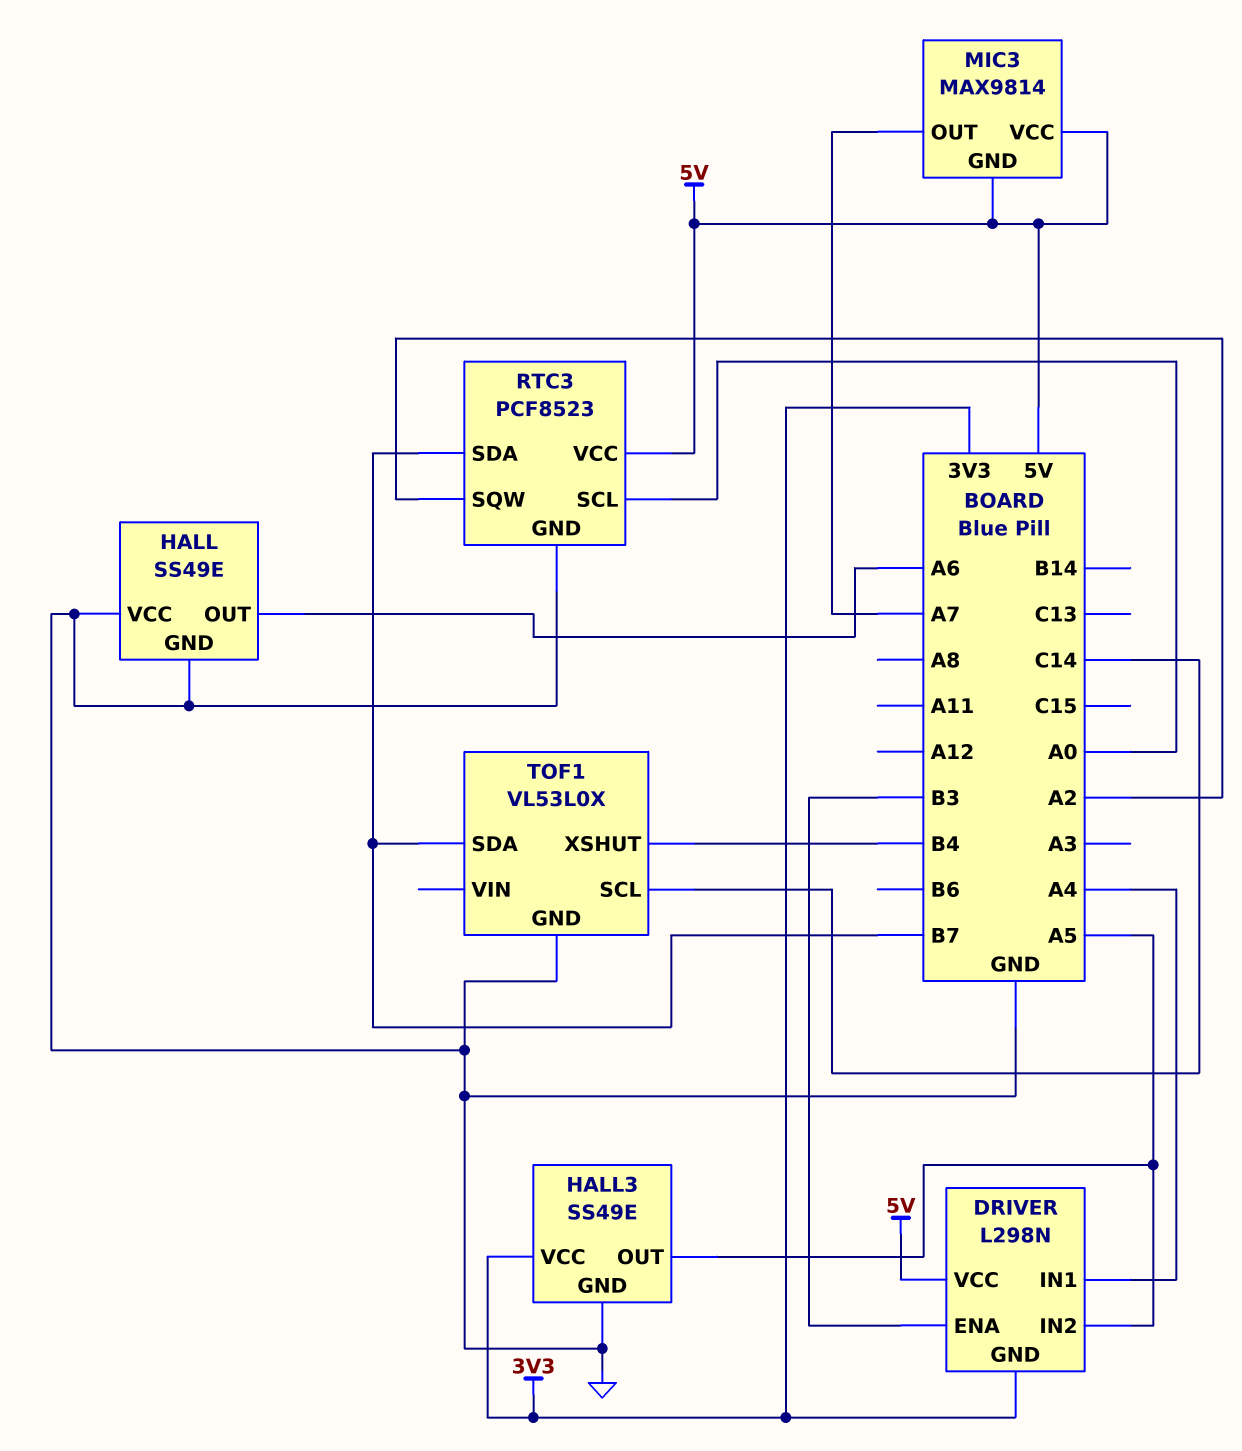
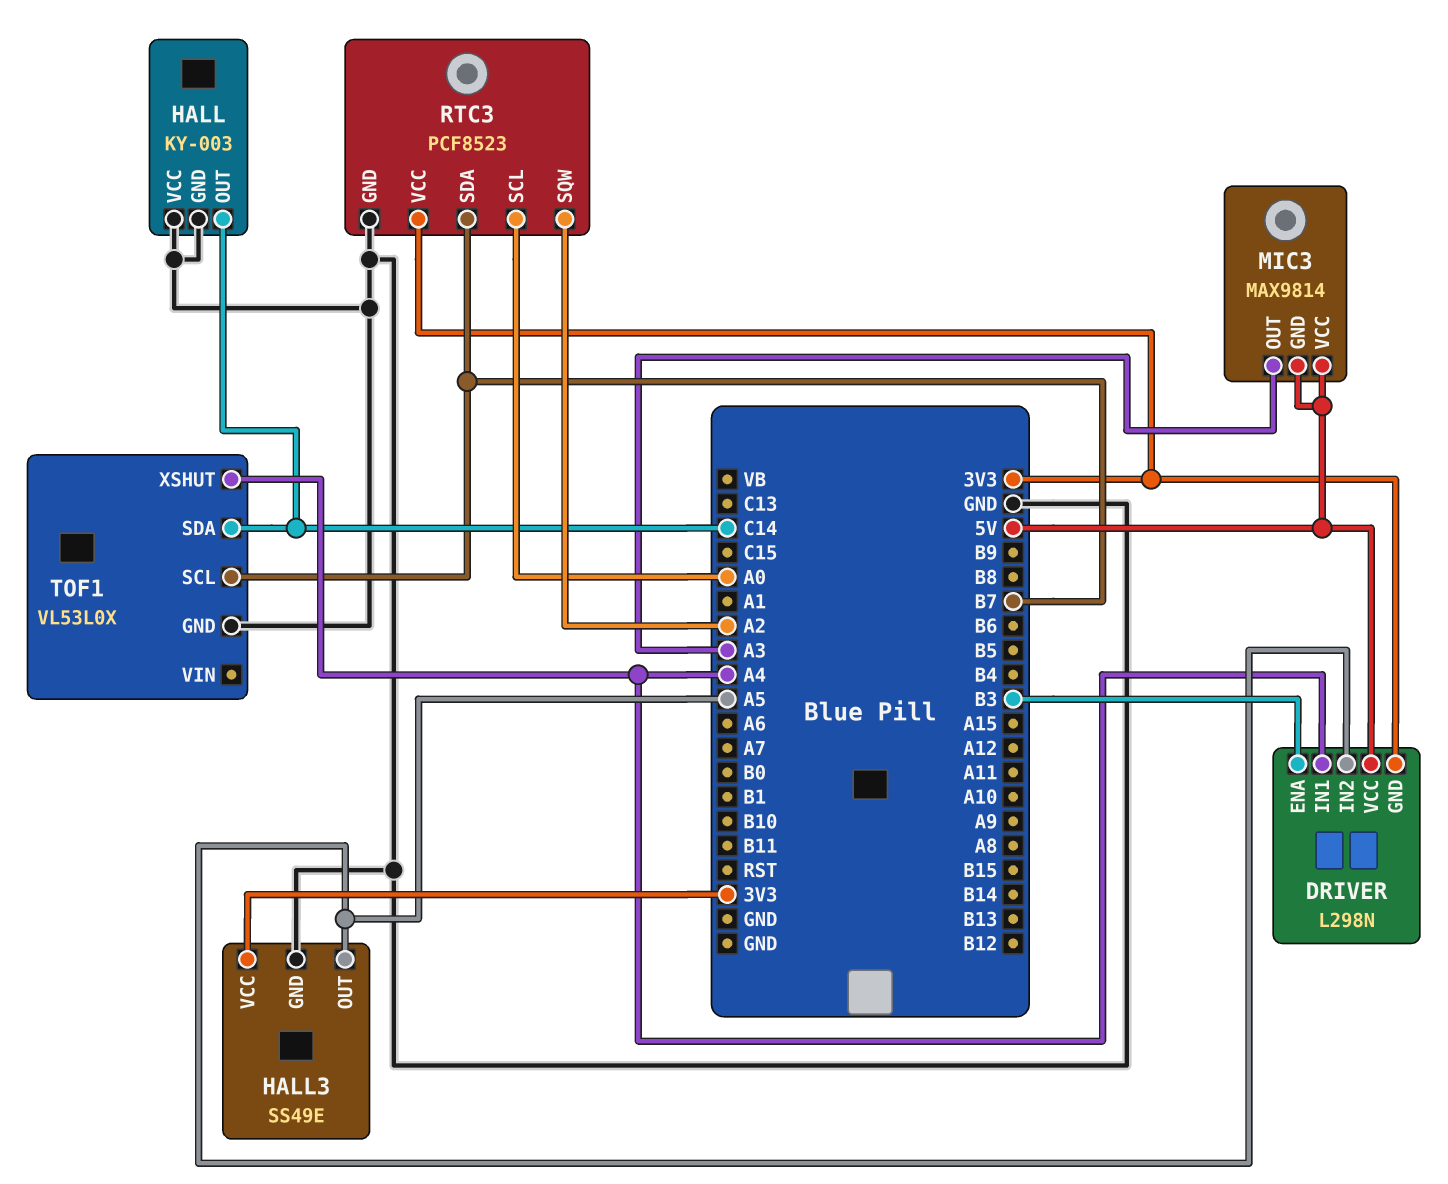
HALL: SS49E -> KY-003
HALL pin OUT: A6 -> C14
MIC3 pin OUT: A7 -> A3
RTC3 pin VCC: 5V -> 3V3
TOF1 pin SCL: C14 -> B7
TOF1 pin SDA: B7 -> C14
TOF1 pin XSHUT: B4 -> A4

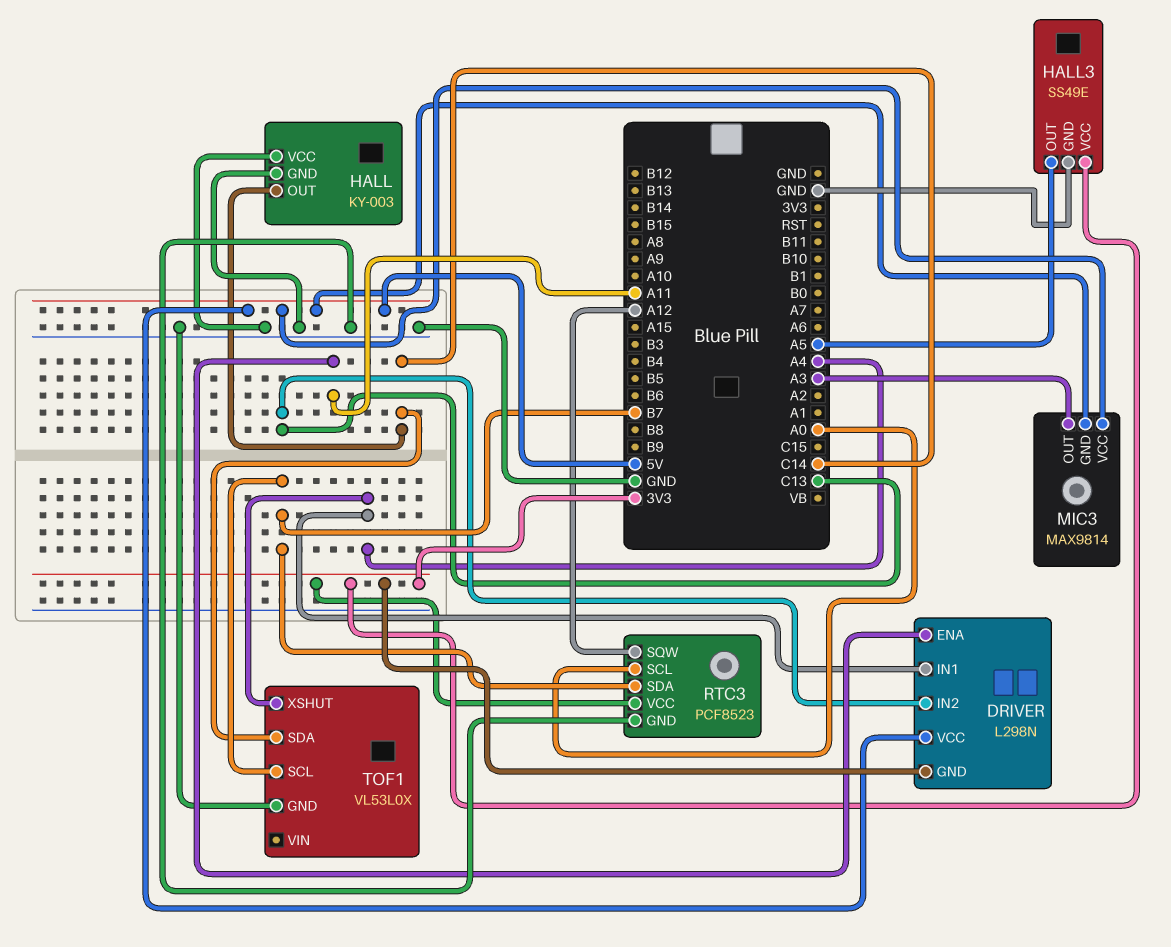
DRIVER pin ENA: B3 -> A11
DRIVER pin IN2: A5 -> C13
RTC3 pin SQW: A2 -> A12

